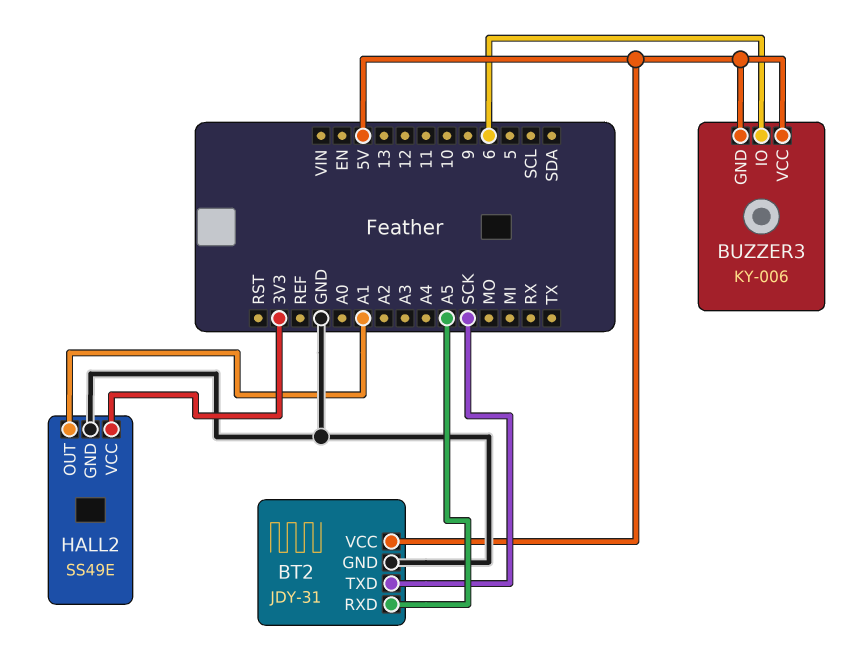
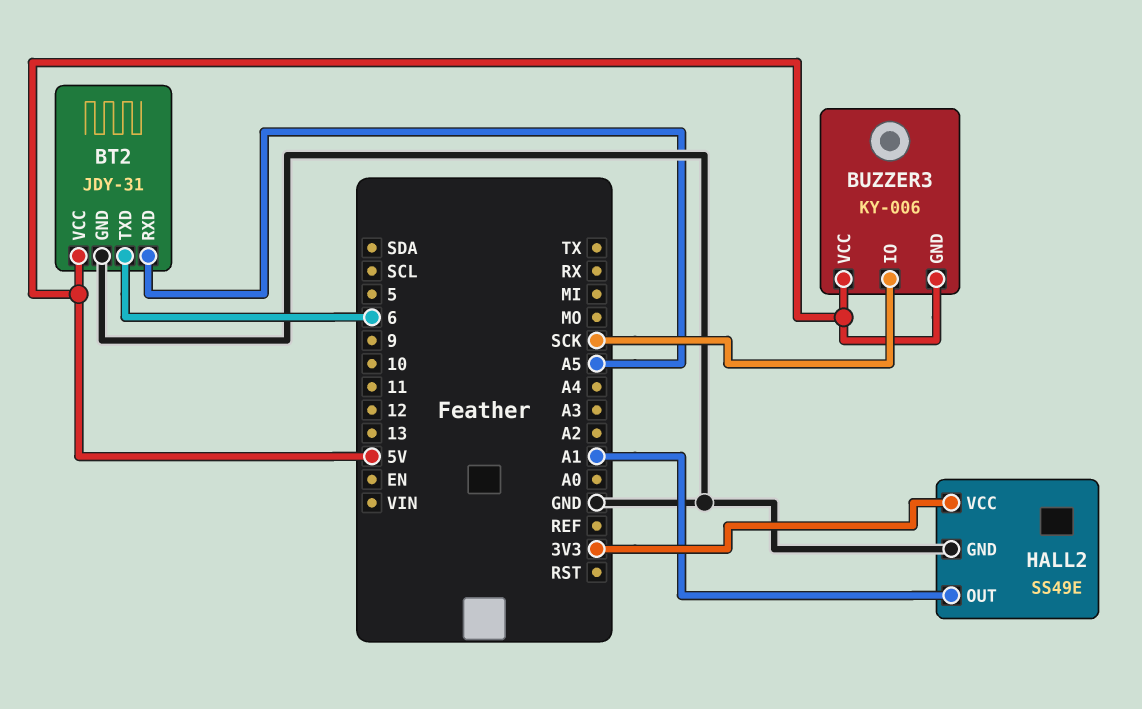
BT2 pin TXD: SCK -> 6
BUZZER3 pin IO: 6 -> SCK

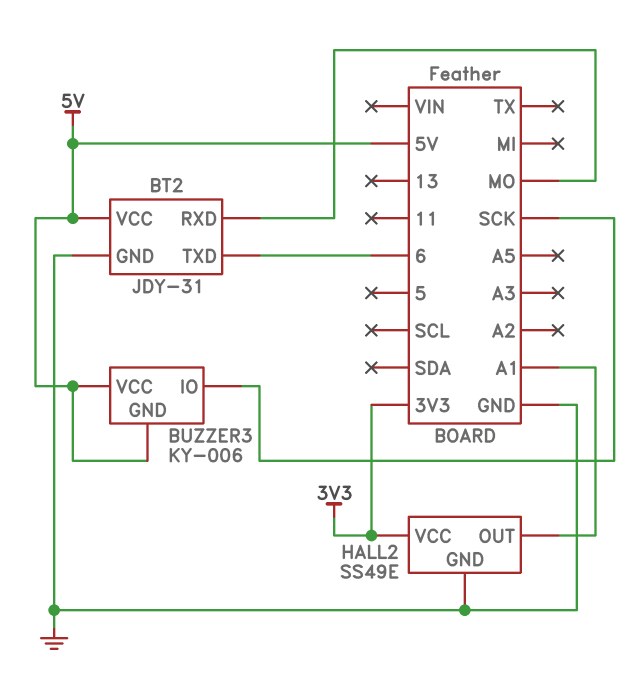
BT2 pin RXD: A5 -> MO

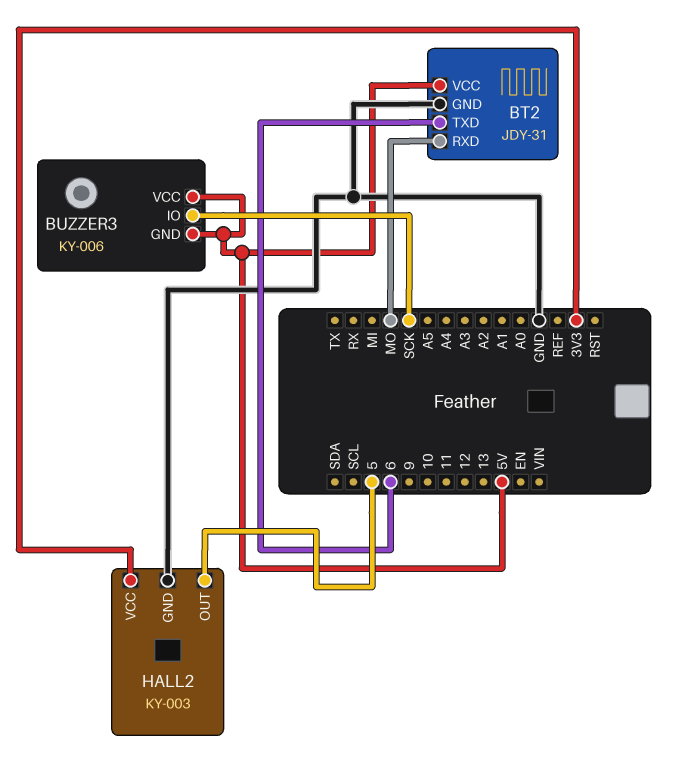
HALL2: SS49E -> KY-003
HALL2 pin OUT: A1 -> 5

